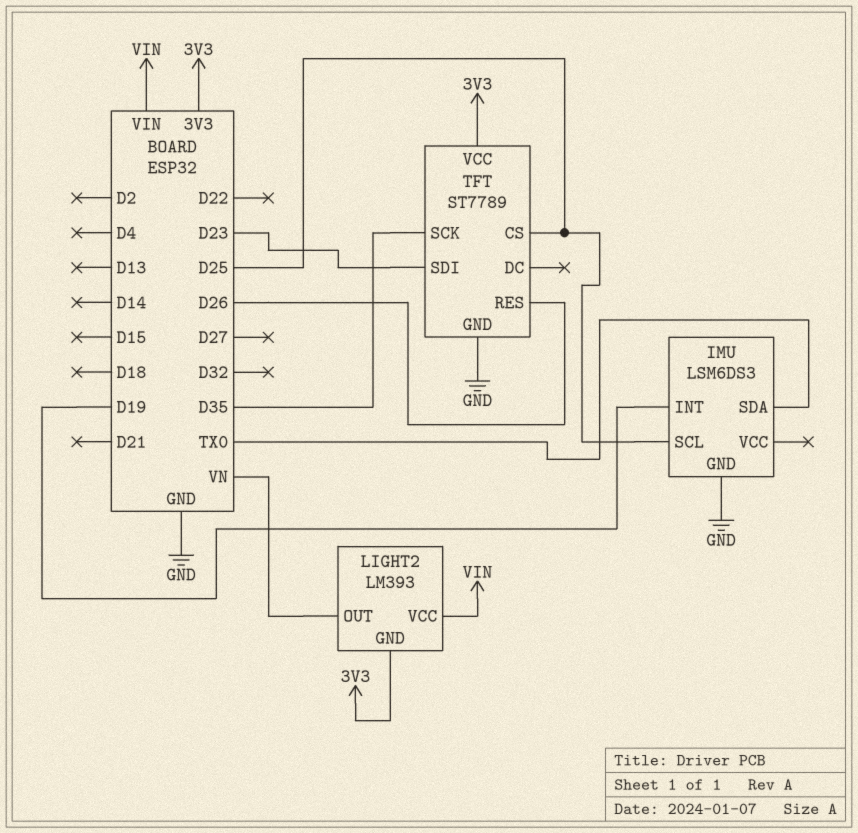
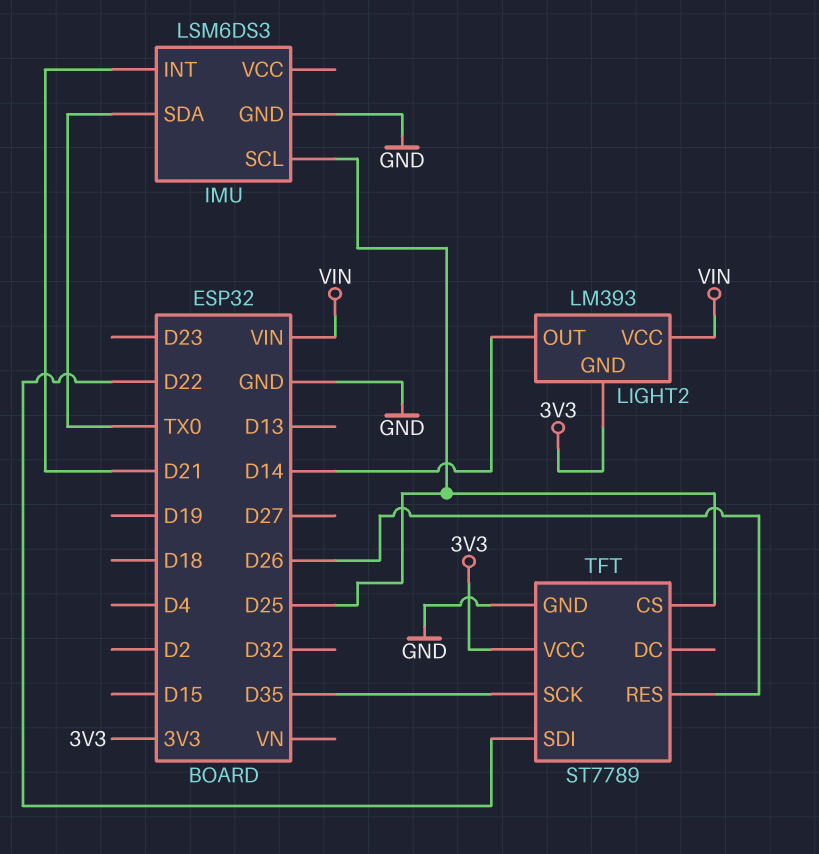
IMU pin INT: D19 -> D21
LIGHT2 pin OUT: VN -> D14
TFT pin SDI: D23 -> D22

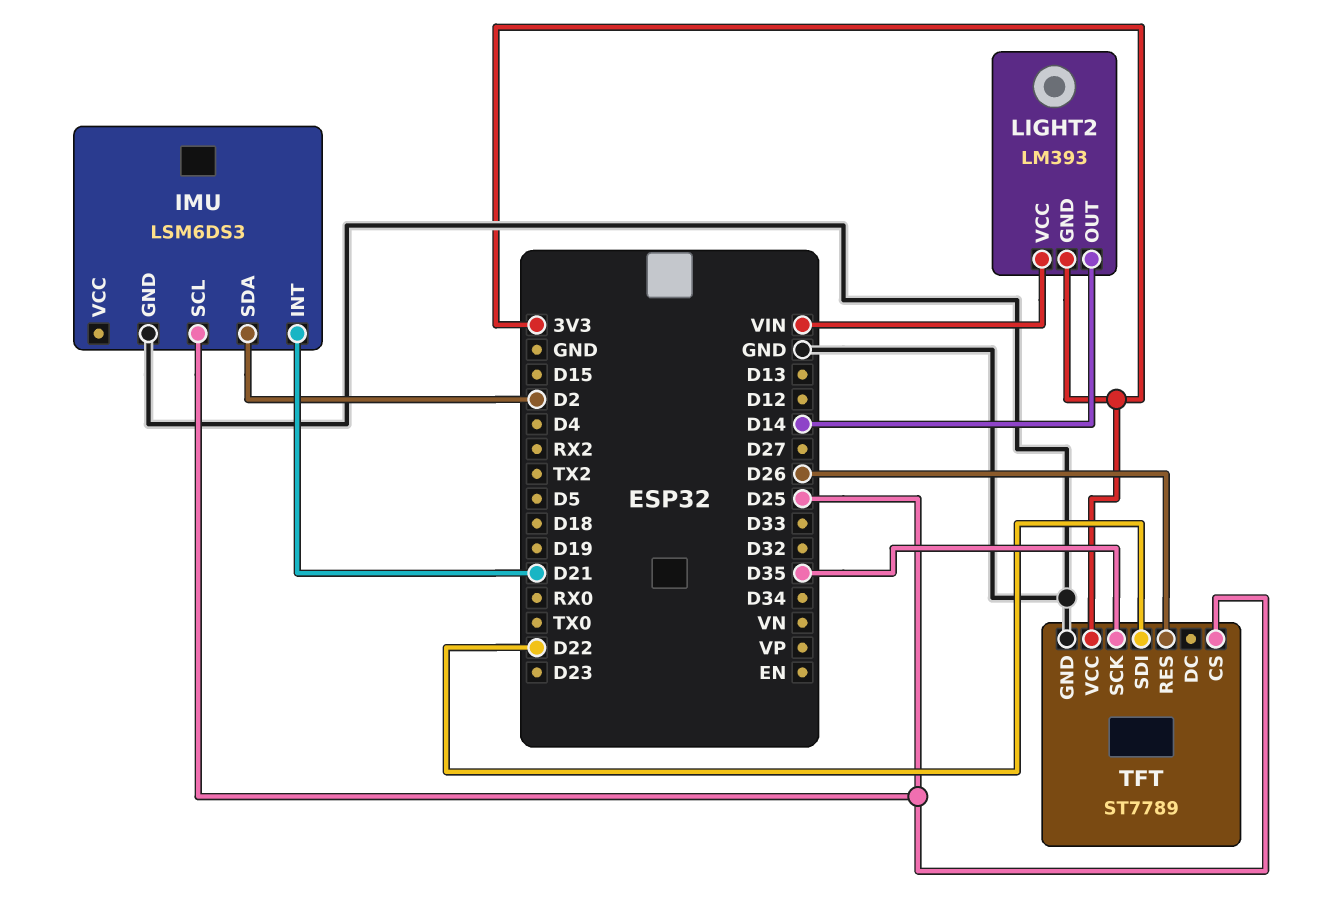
IMU pin SDA: TX0 -> D2

